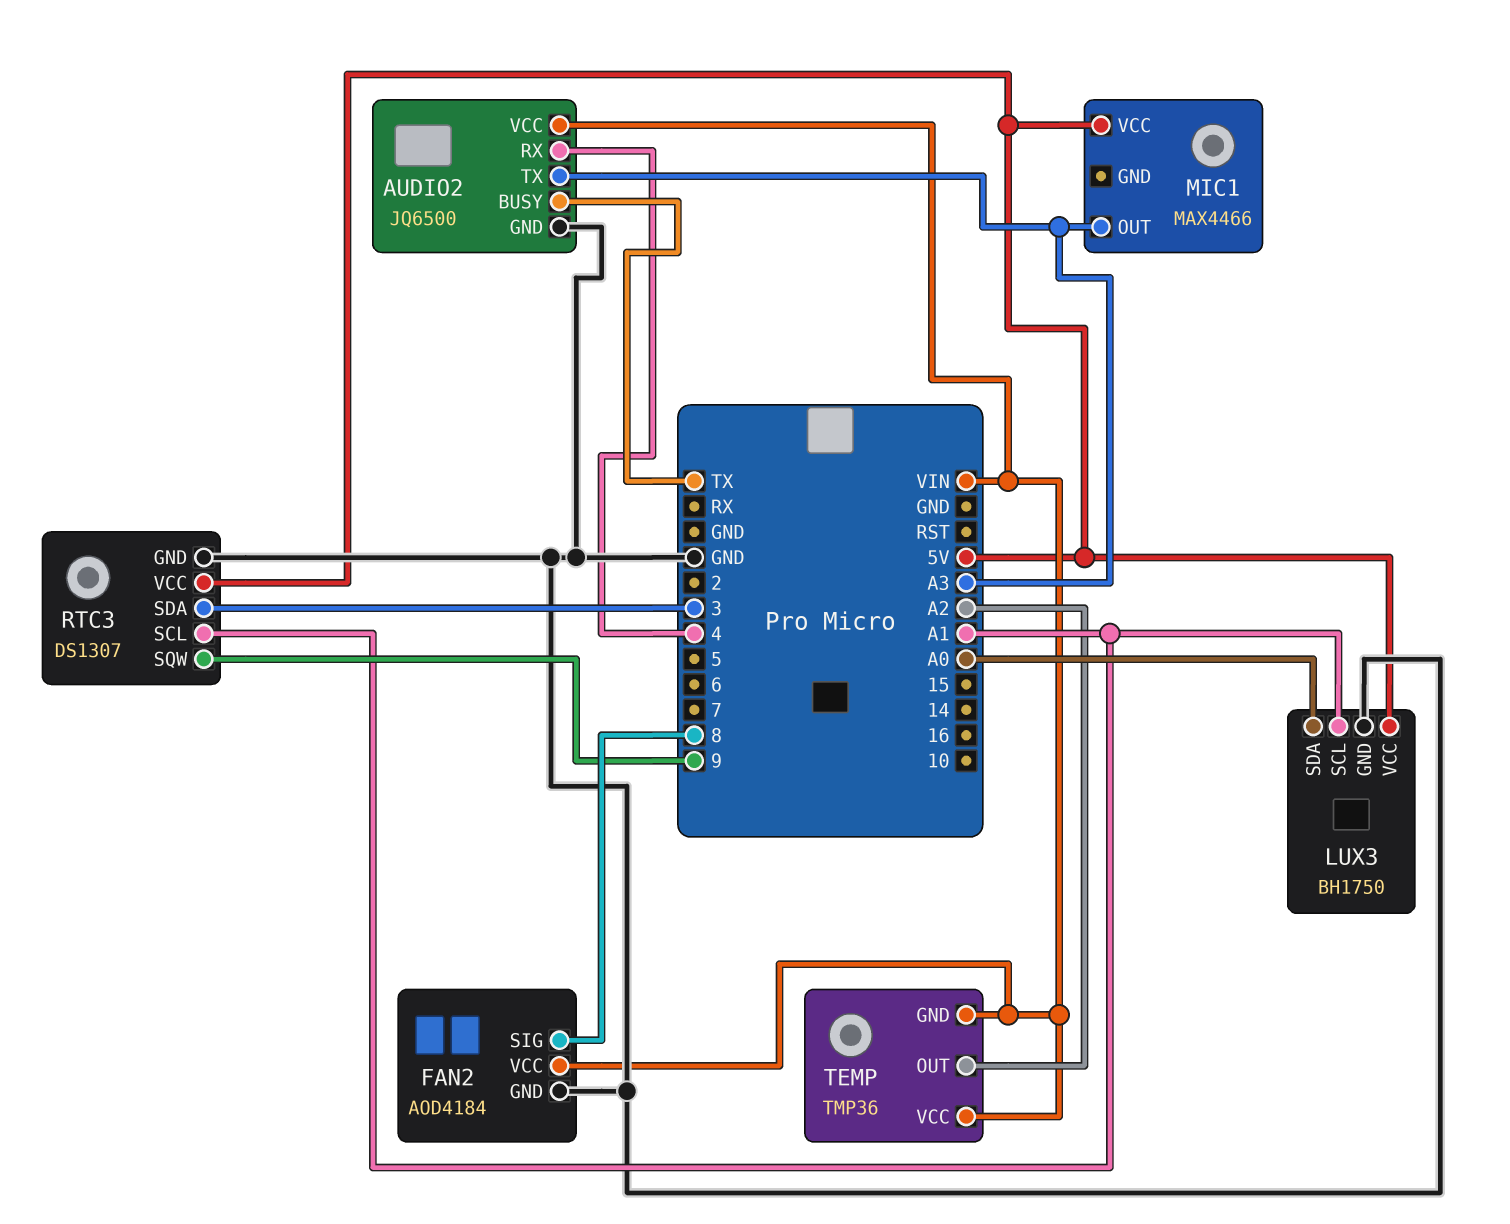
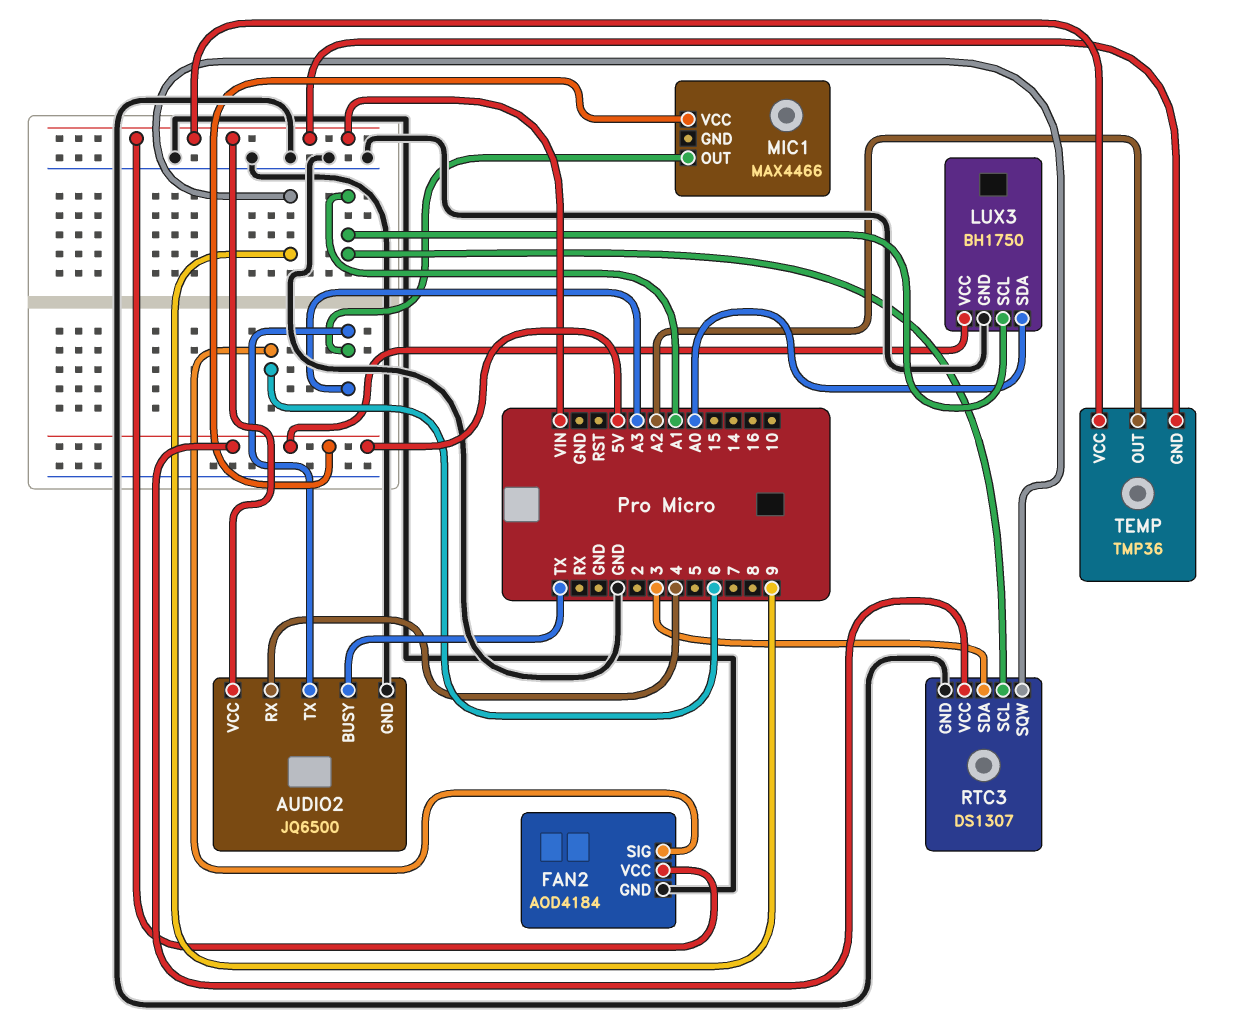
FAN2 pin SIG: 8 -> 6

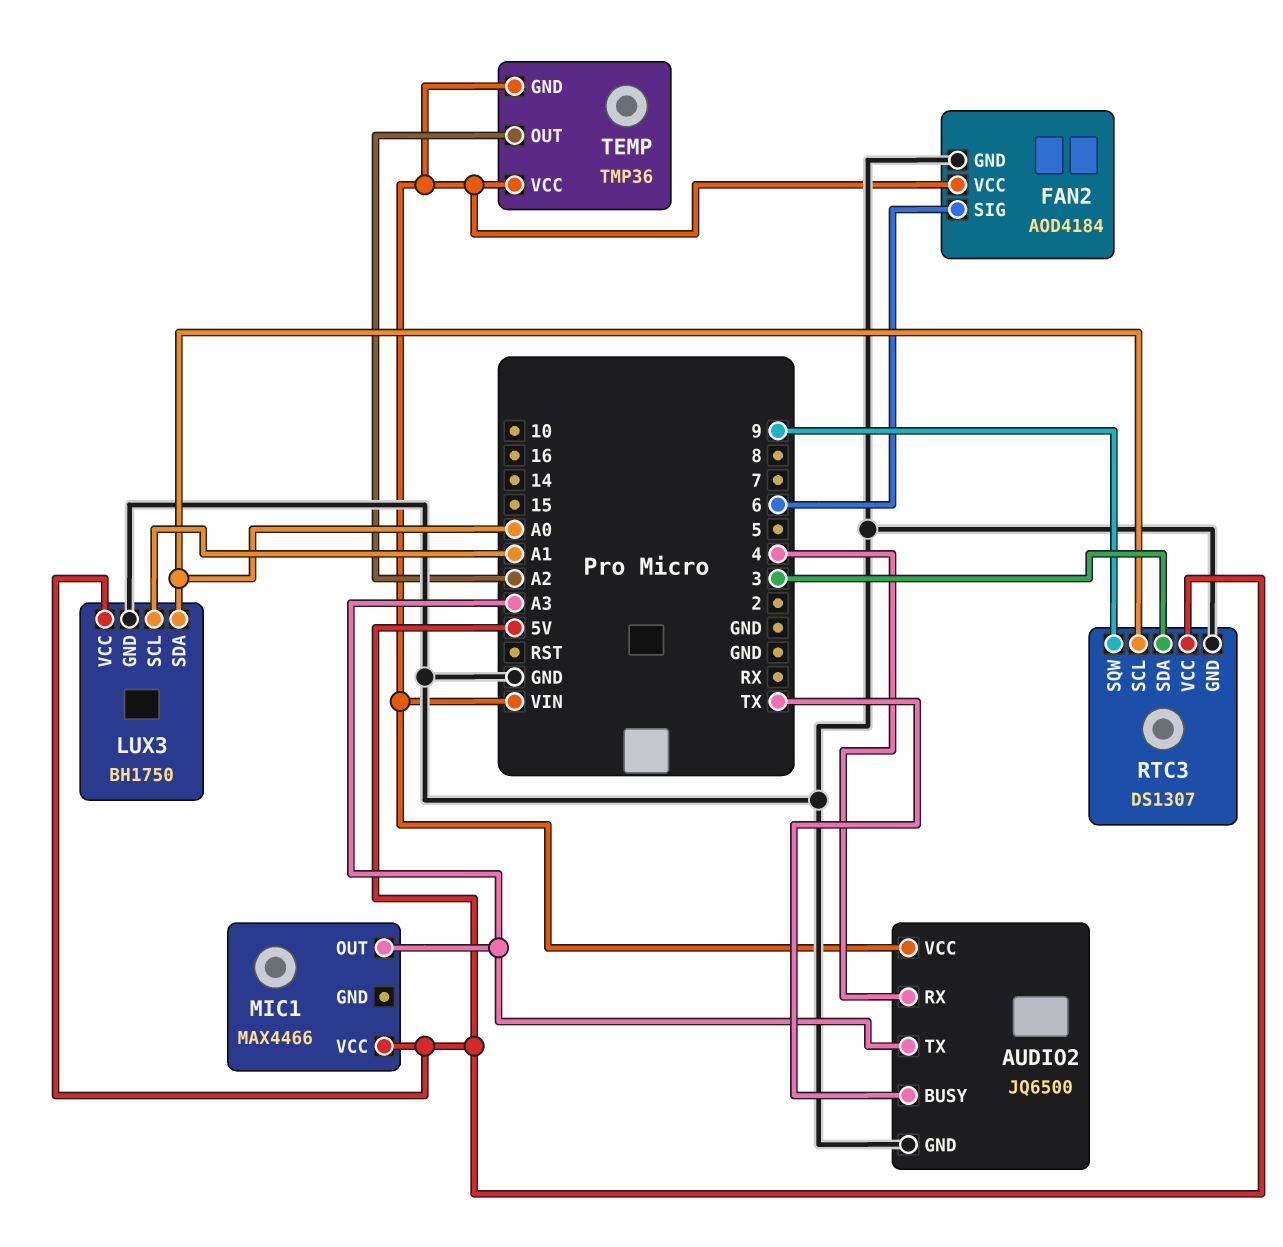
RTC3 pin SCL: A1 -> A0

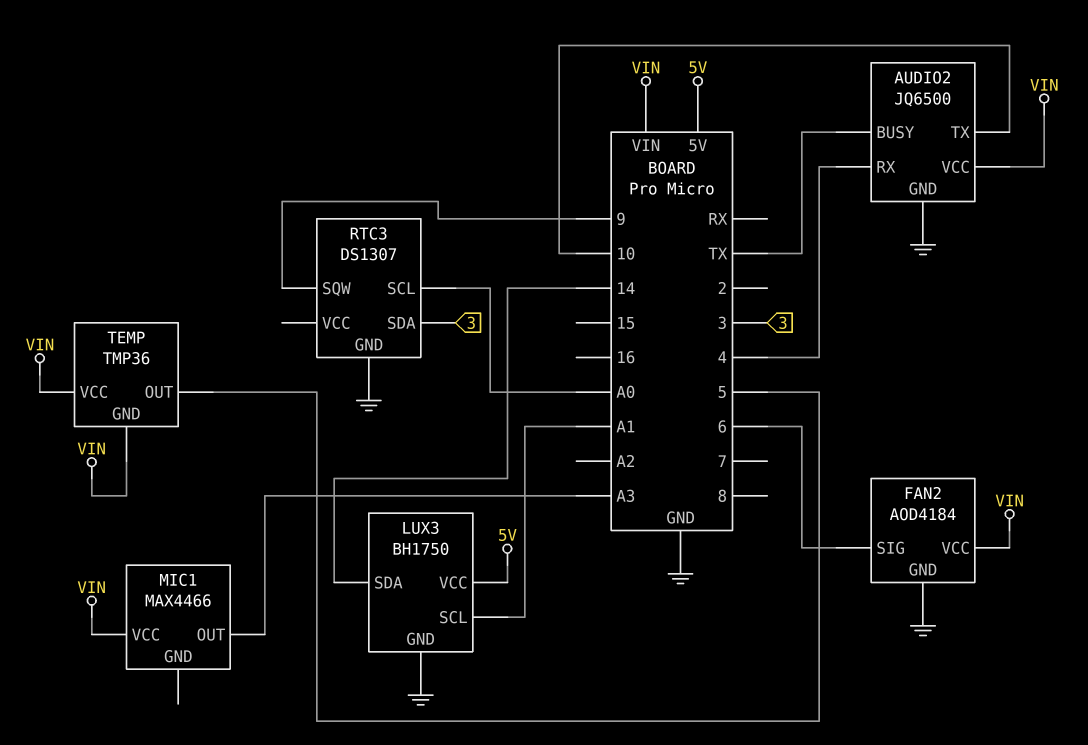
AUDIO2 pin TX: A3 -> 10
LUX3 pin SDA: A0 -> 14
MIC1 pin VCC: 5V -> VIN
RTC3 pin VCC: 5V -> none
TEMP pin OUT: A2 -> 5

